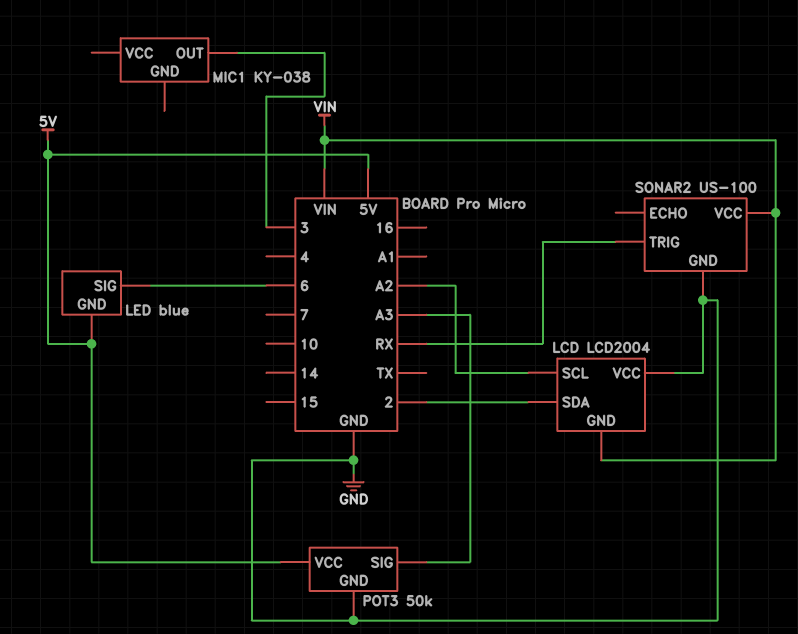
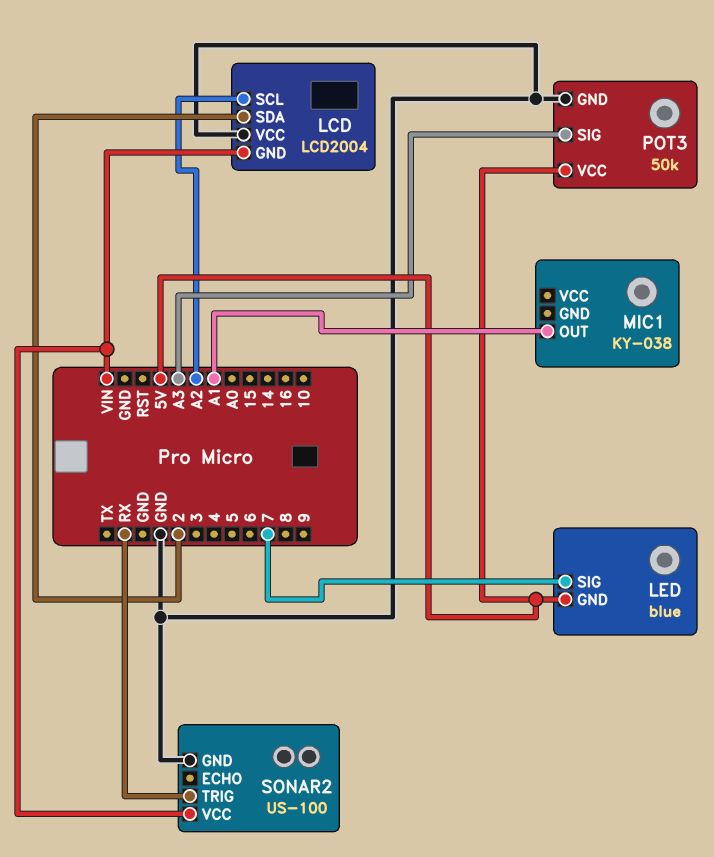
LED pin SIG: 6 -> 7
MIC1 pin OUT: 3 -> A1

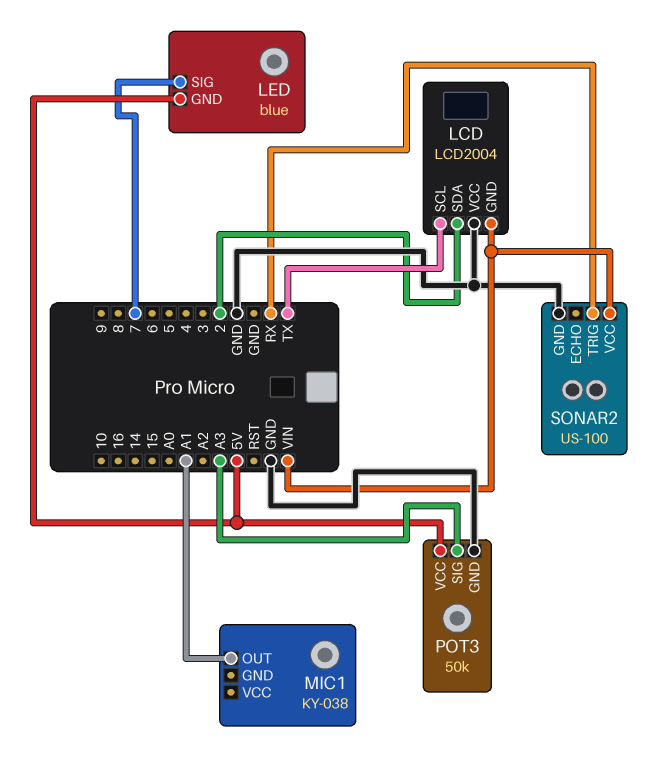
LCD pin SCL: A2 -> TX

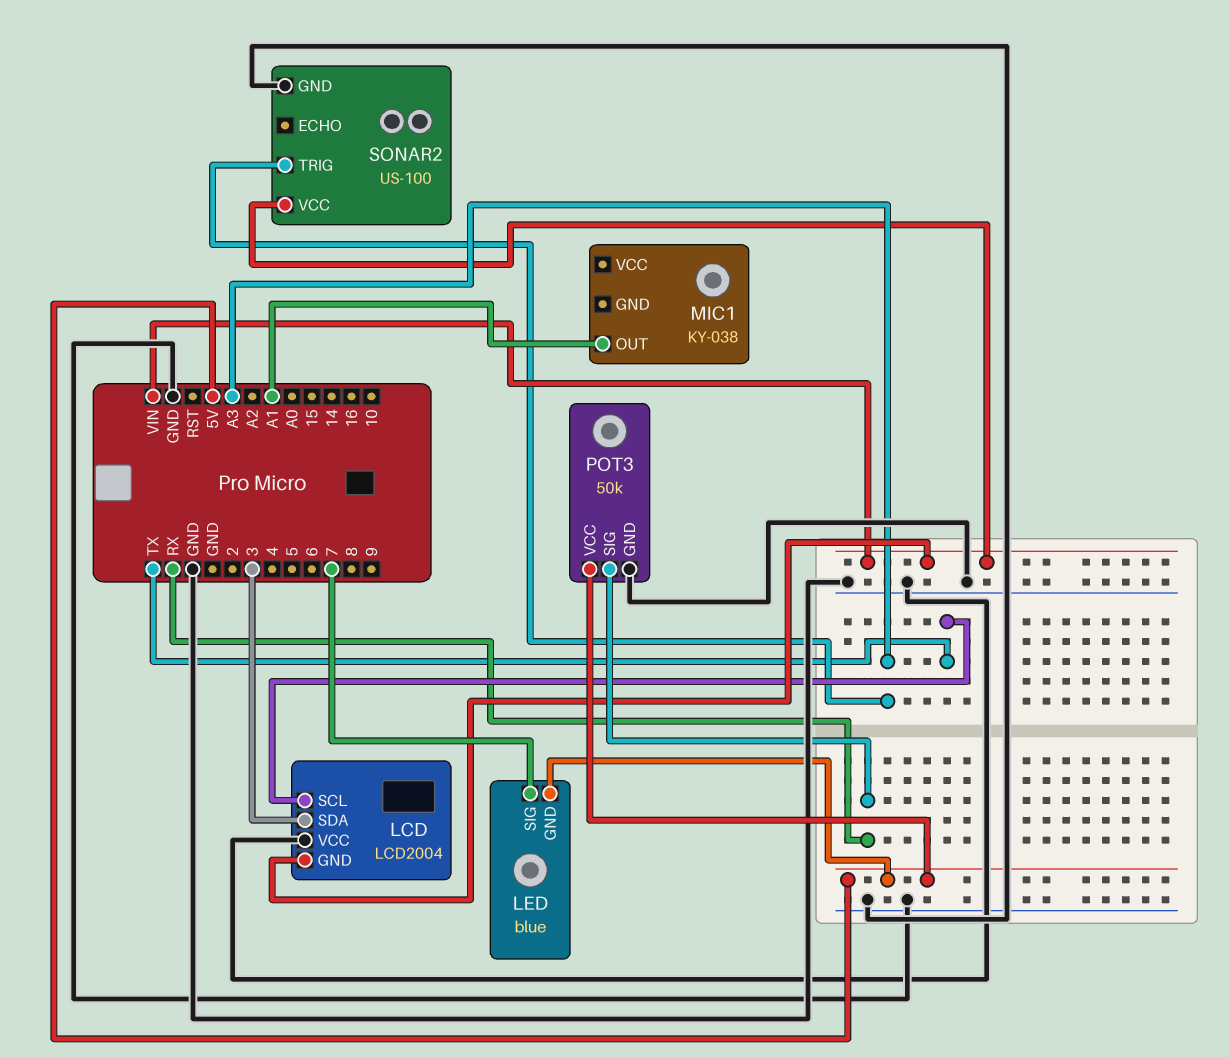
LCD pin SDA: 2 -> 3
POT3 pin SIG: A3 -> RX
SONAR2 pin TRIG: RX -> A3

